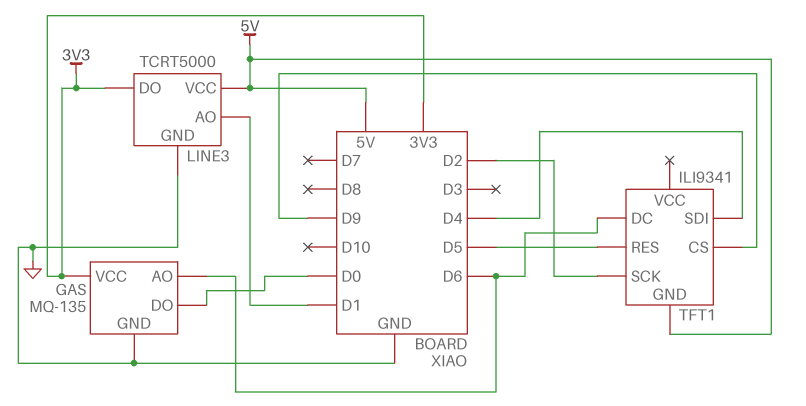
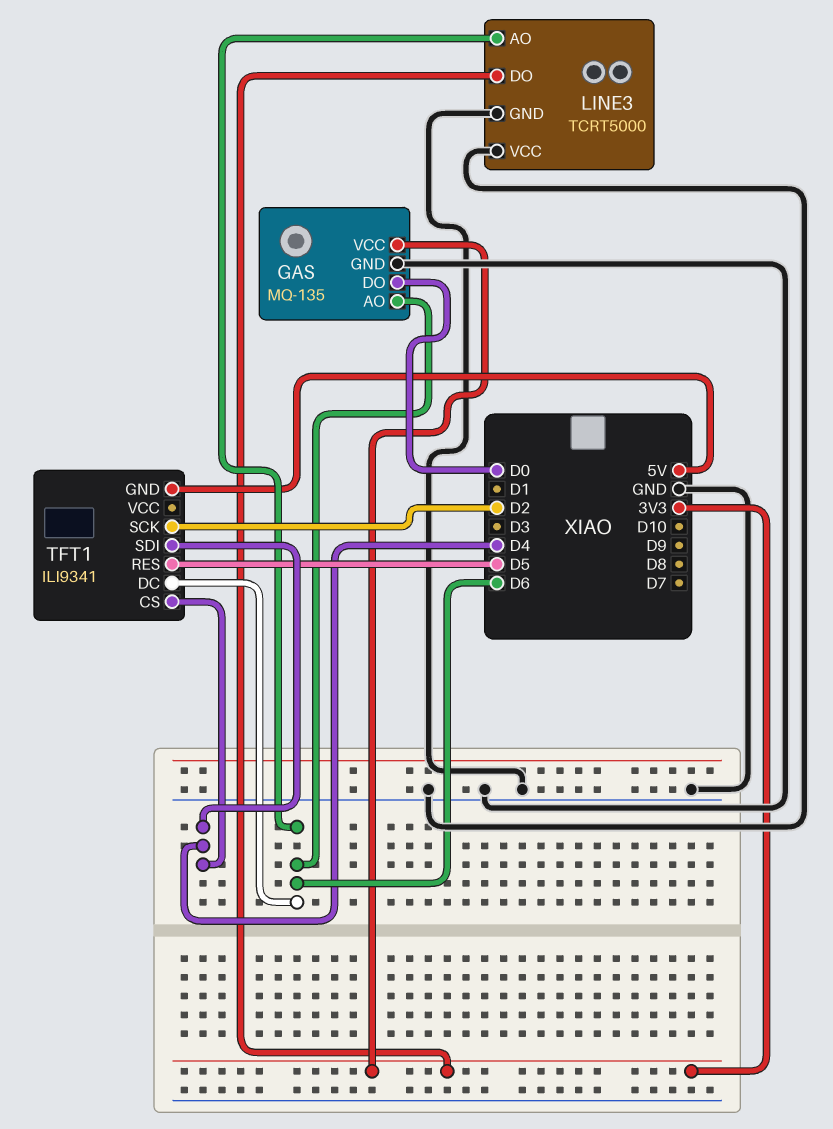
LINE3 pin AO: D1 -> D6
LINE3 pin VCC: 5V -> GND
TFT1 pin CS: D9 -> D4

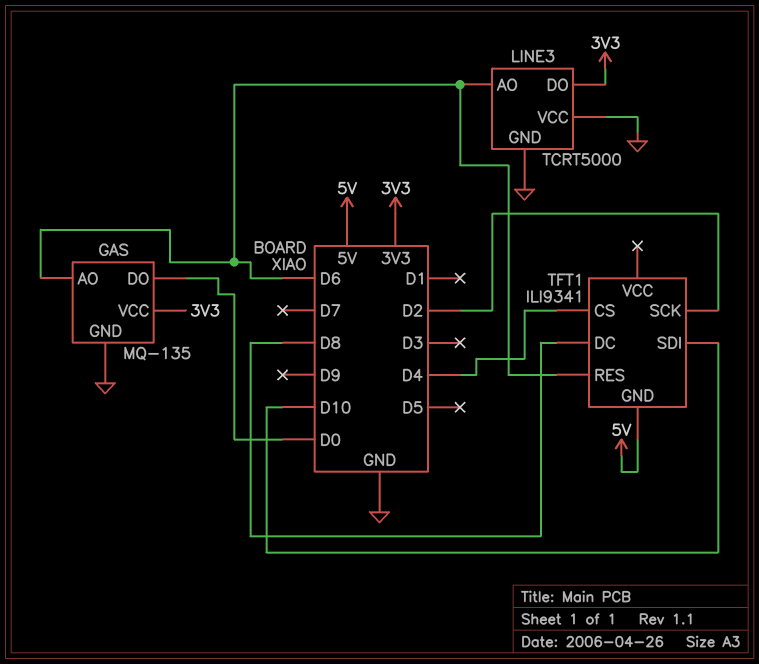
TFT1 pin DC: D6 -> D8
TFT1 pin RES: D5 -> D6
TFT1 pin SDI: D4 -> D10

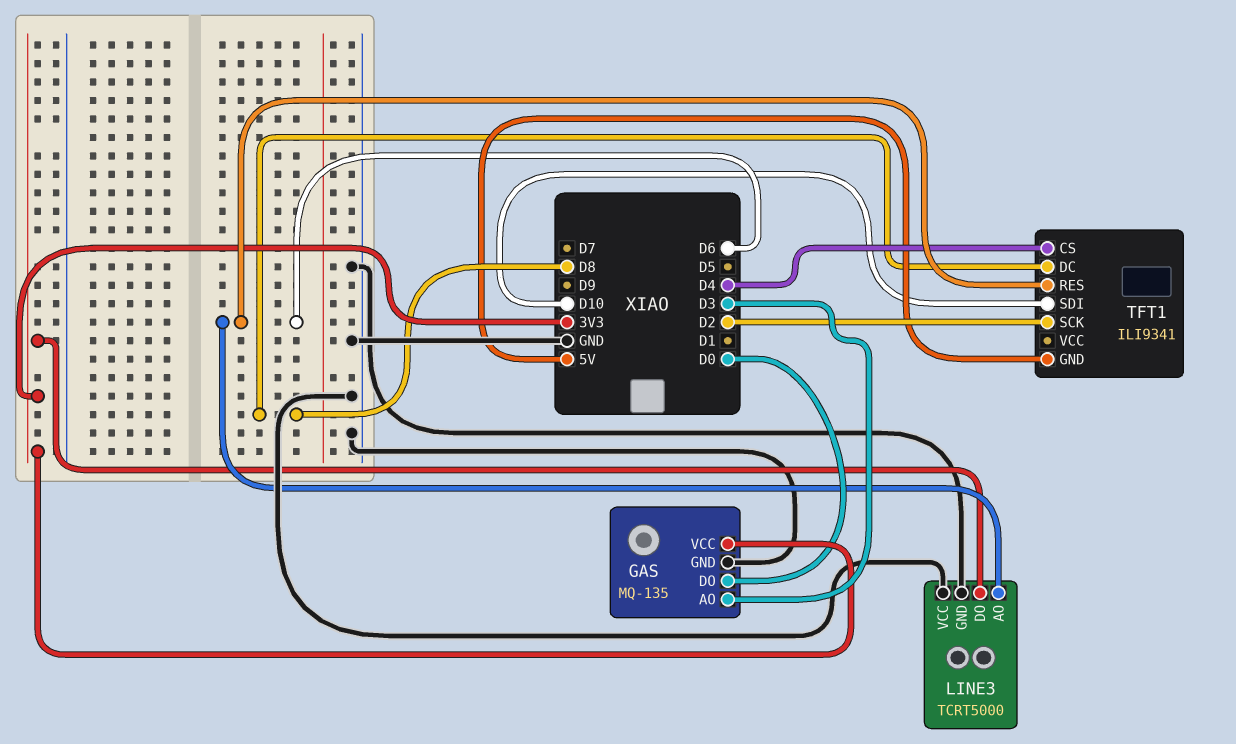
GAS pin AO: D6 -> D3

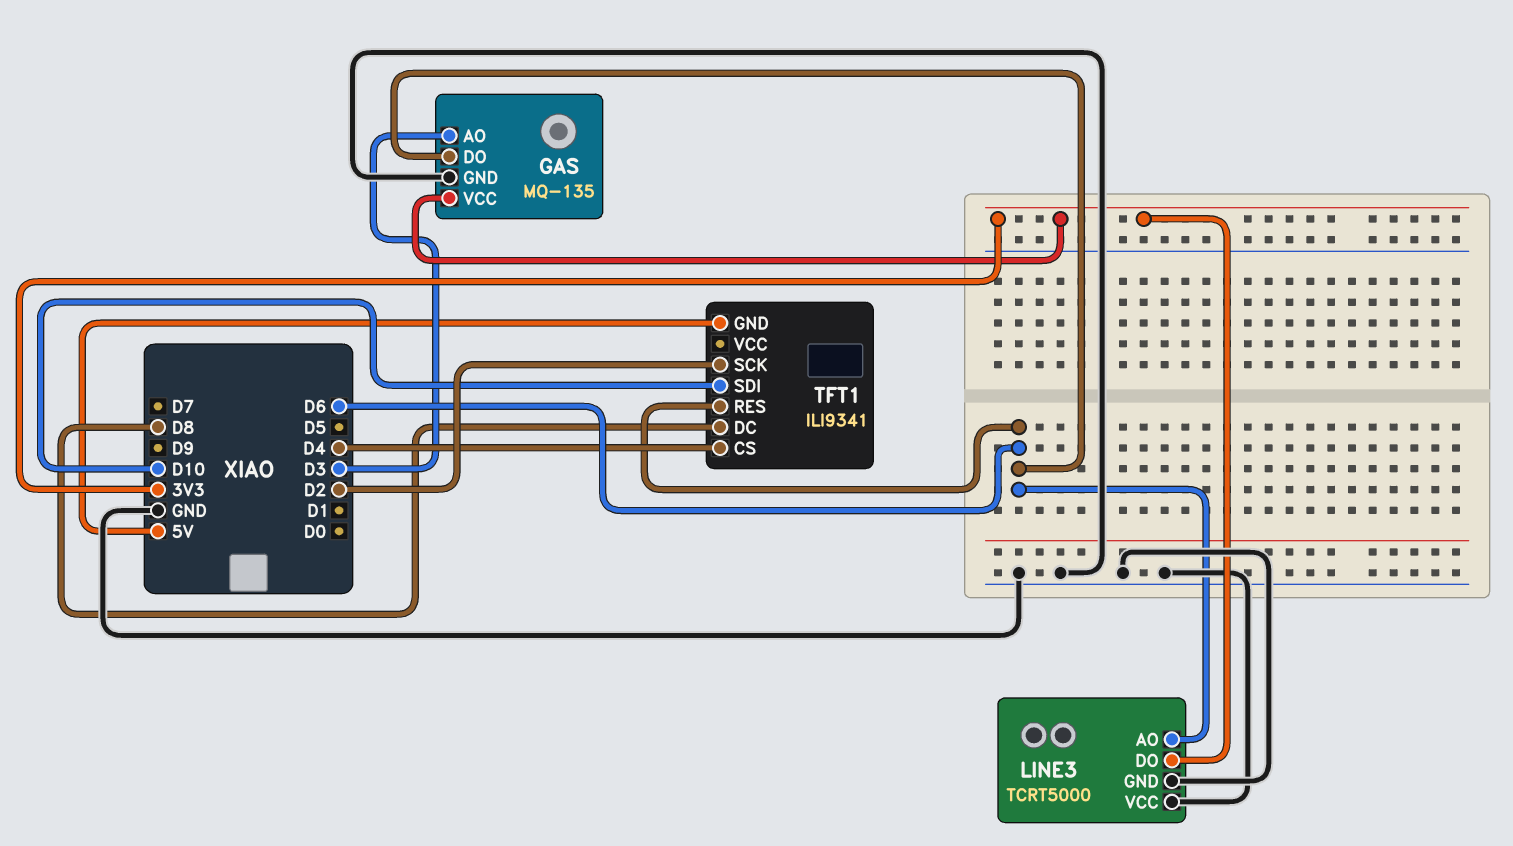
GAS pin DO: D0 -> D6

